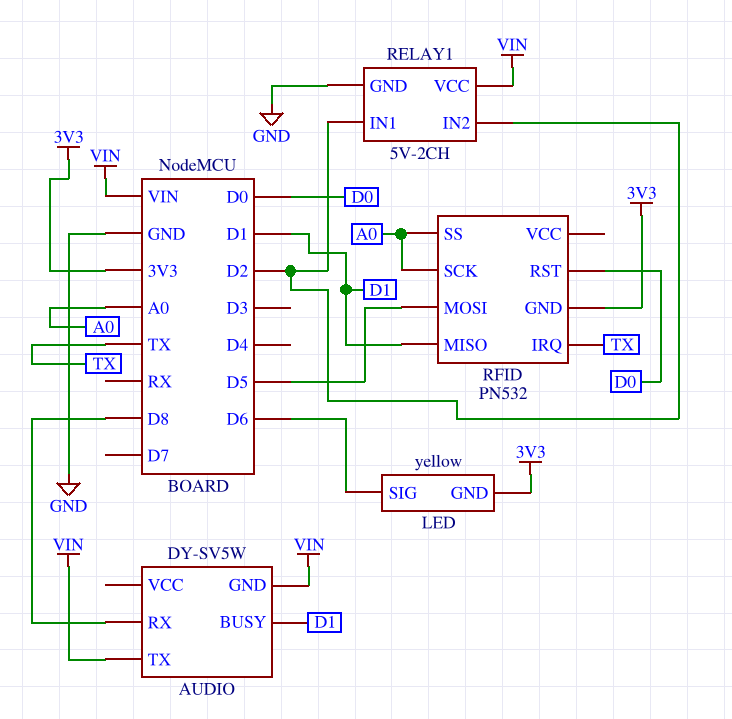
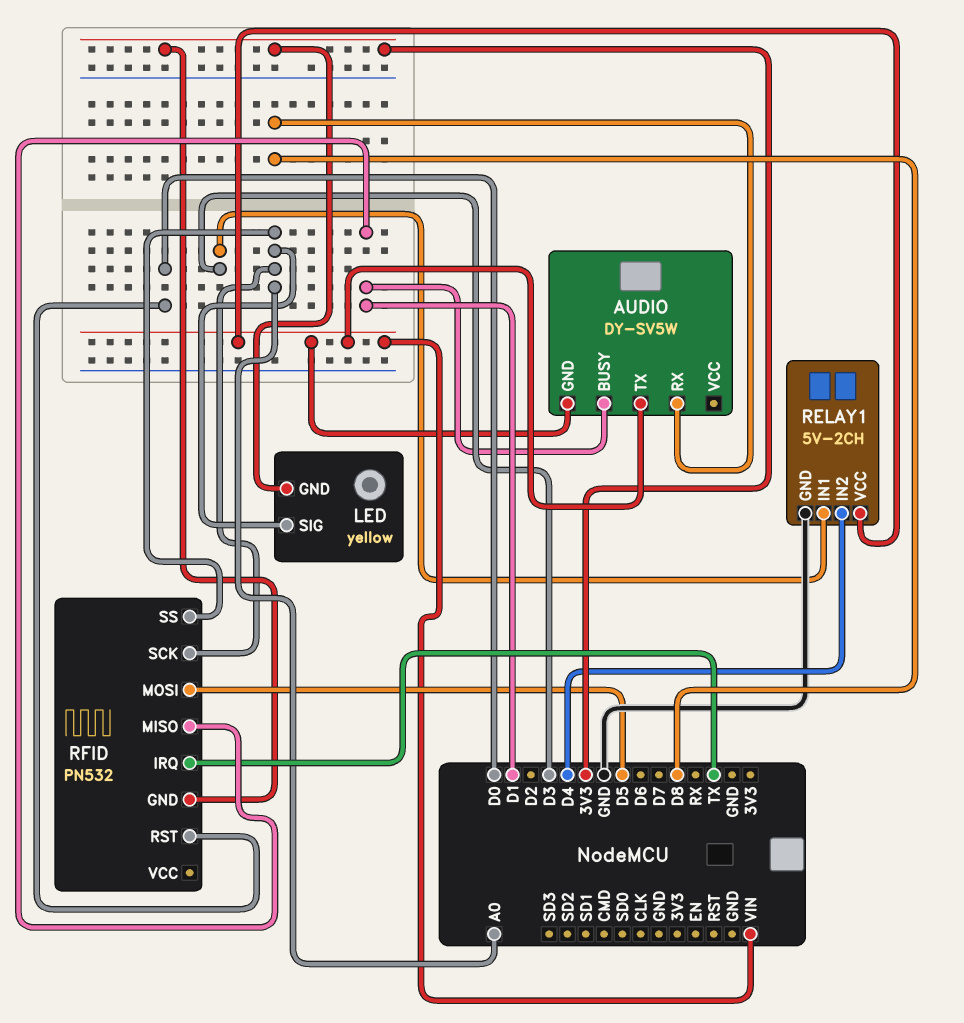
LED pin SIG: D6 -> A0
RELAY1 pin IN1: D2 -> D3
RELAY1 pin IN2: D2 -> D4

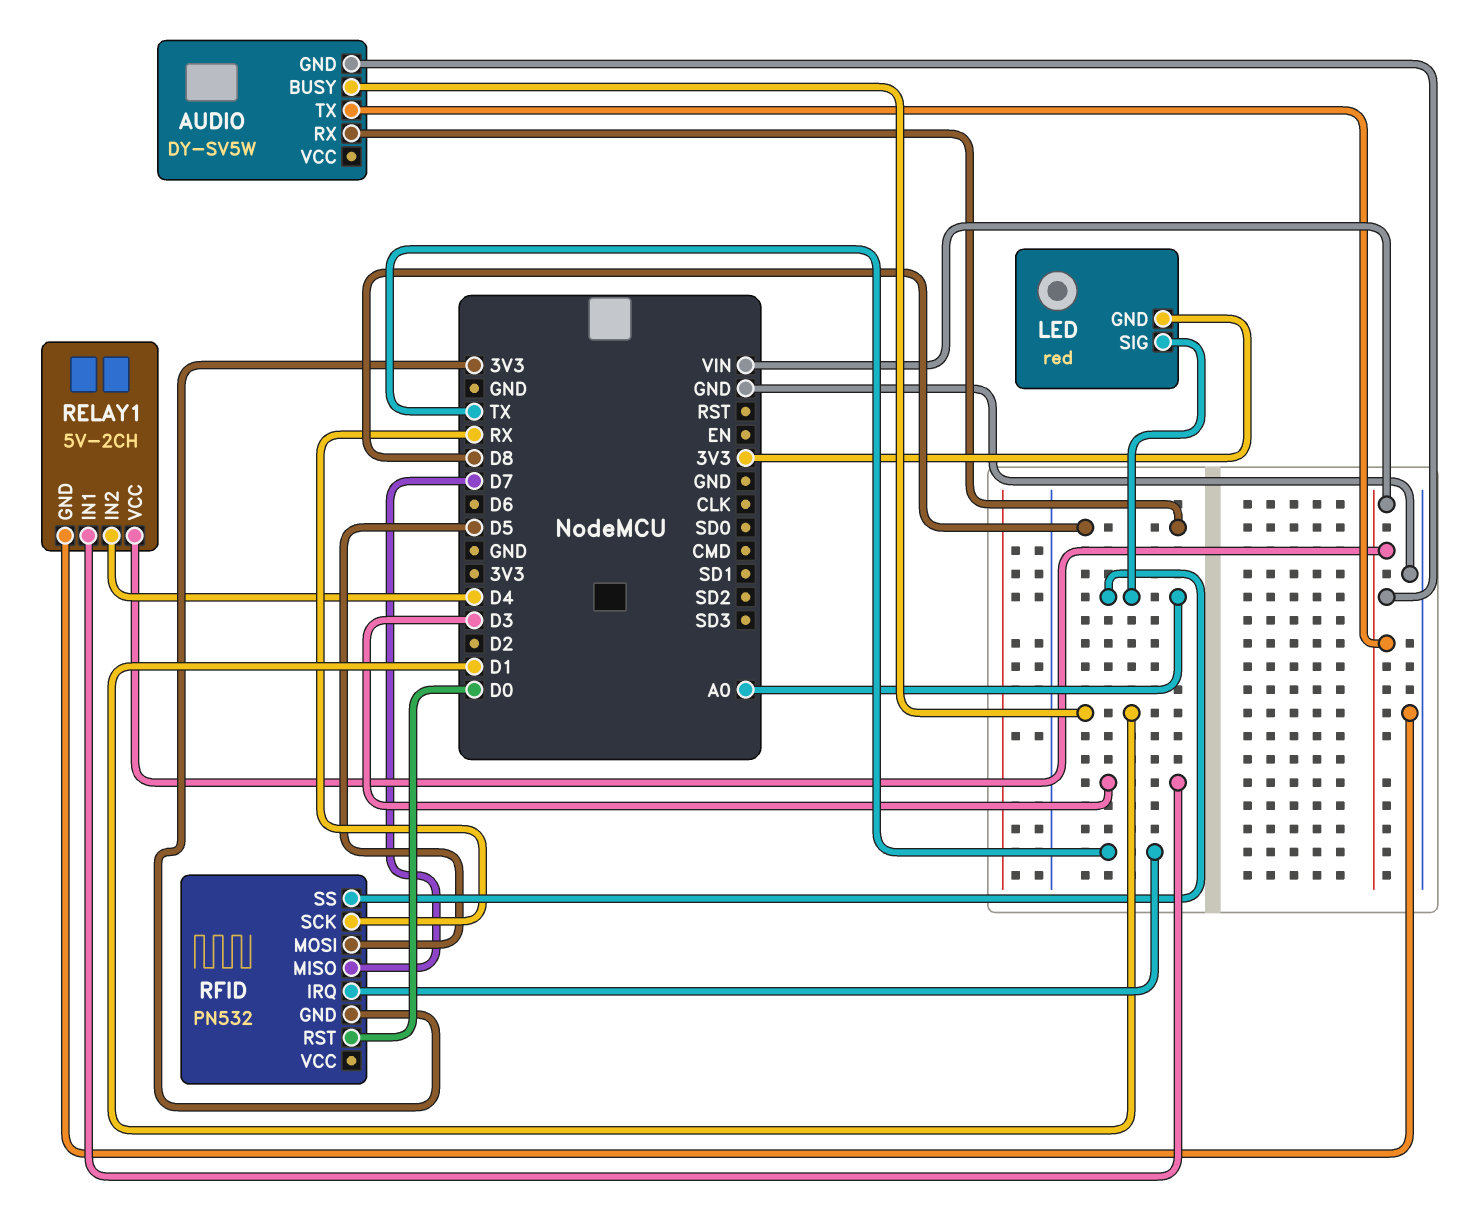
LED: yellow -> red
RFID pin MISO: D1 -> D7
RFID pin SCK: A0 -> RX

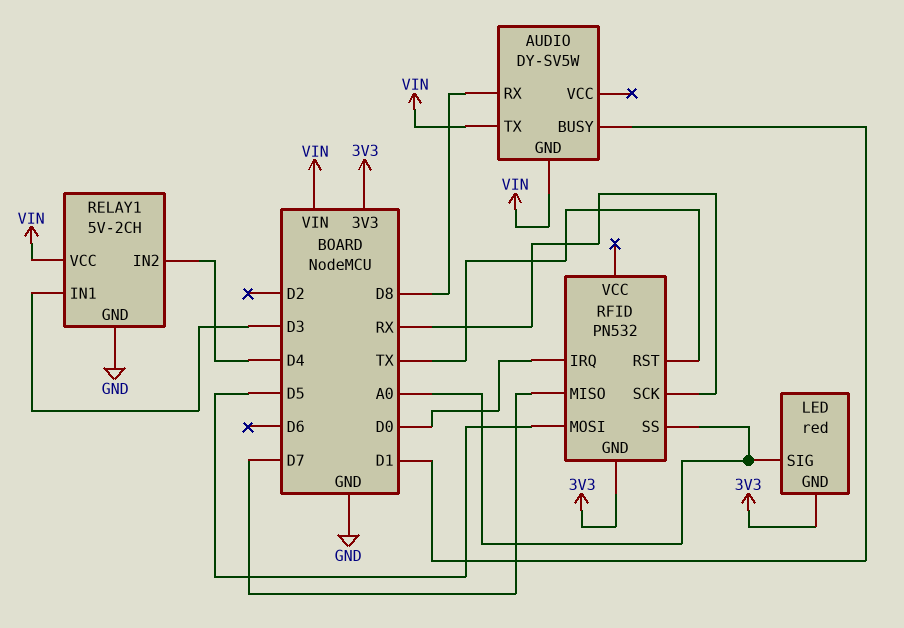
RFID pin IRQ: TX -> D0
RFID pin RST: D0 -> TX

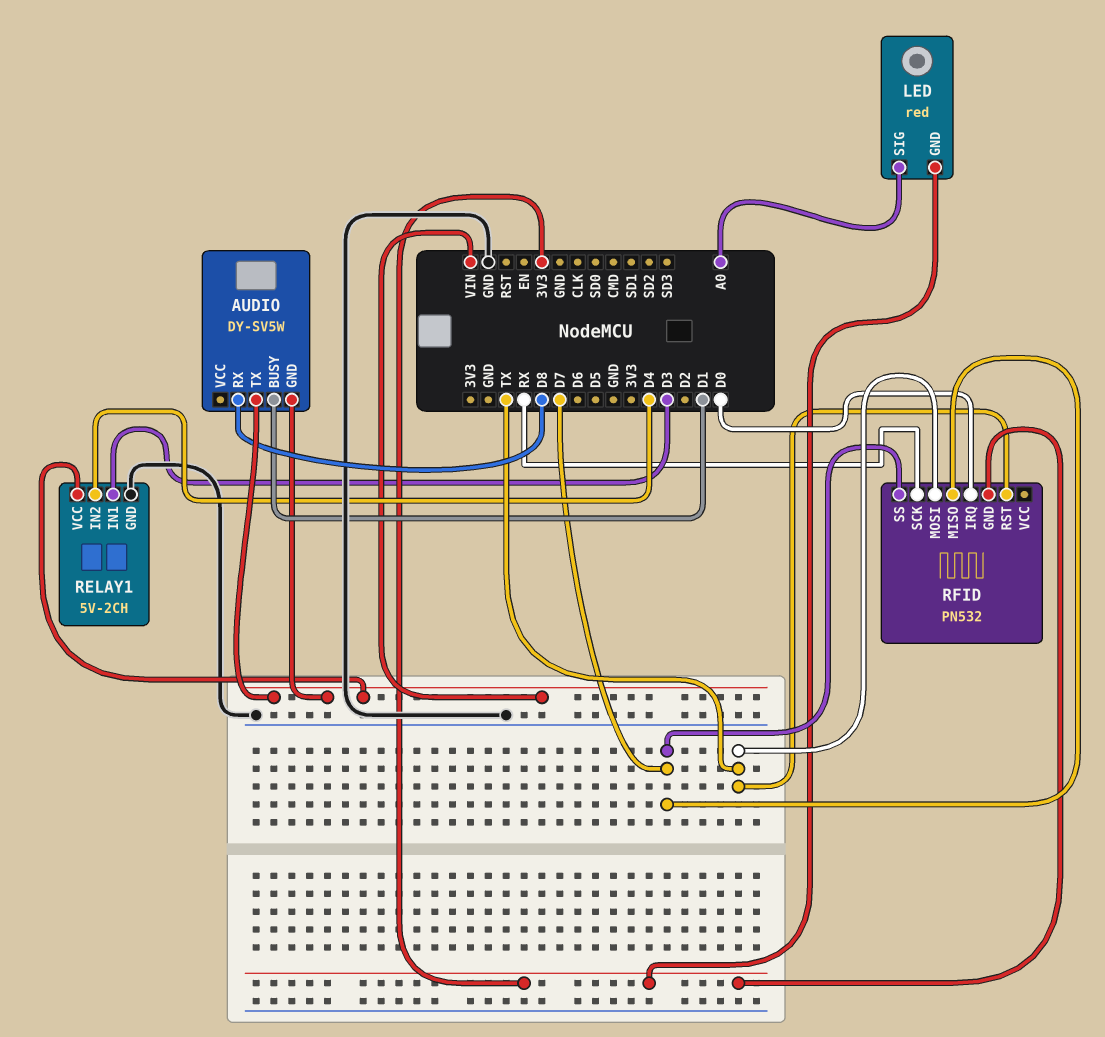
RFID pin MOSI: D5 -> TX
RFID pin SS: A0 -> D7

